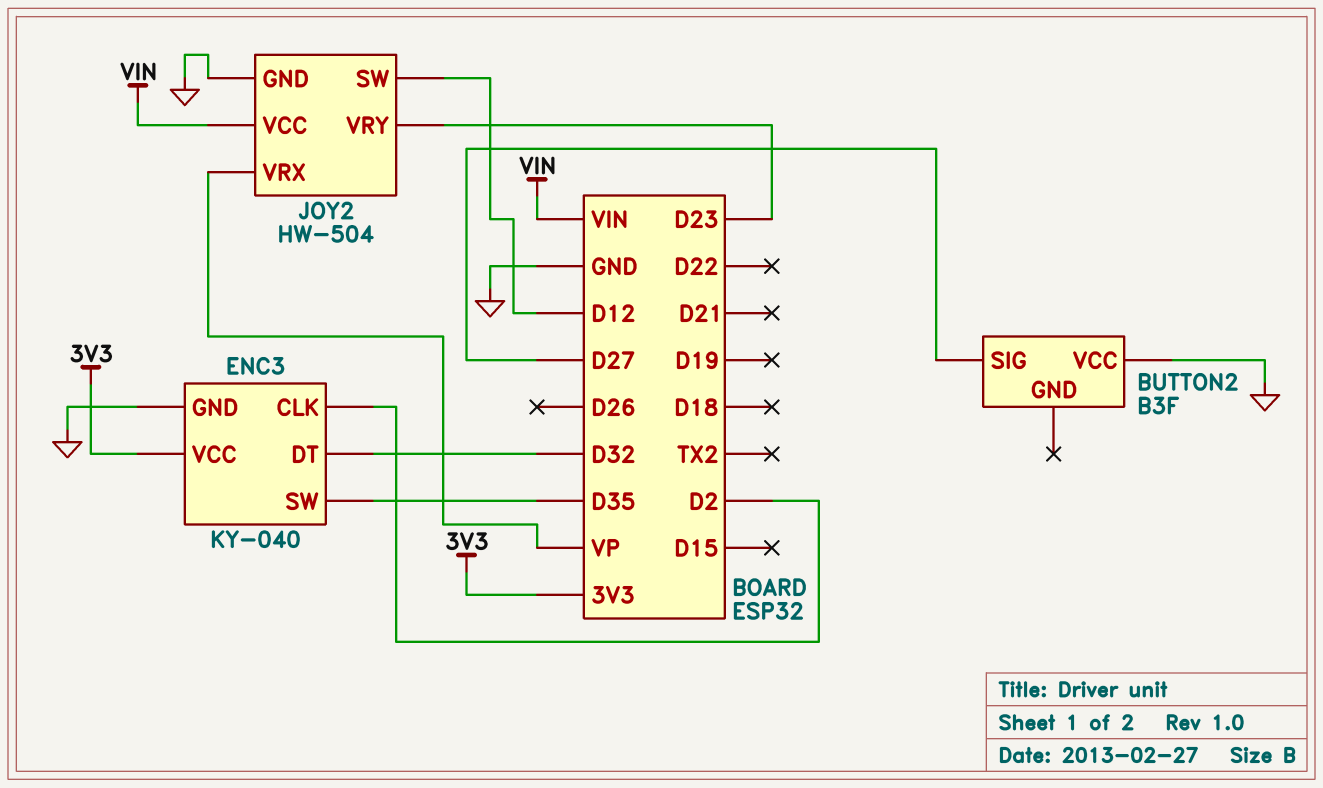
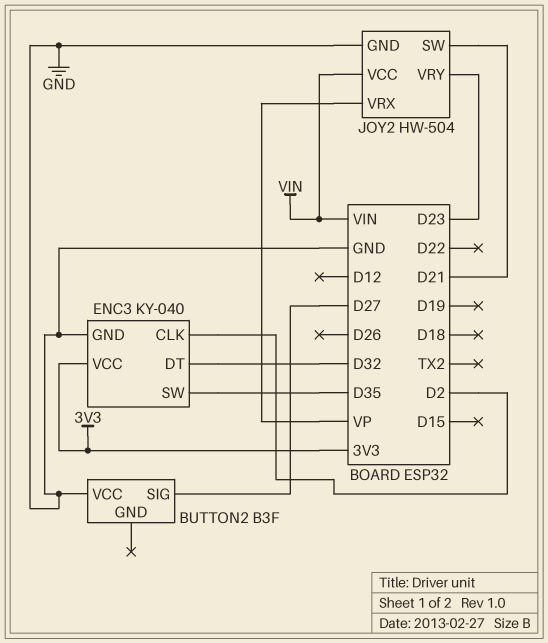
JOY2 pin SW: D12 -> D21

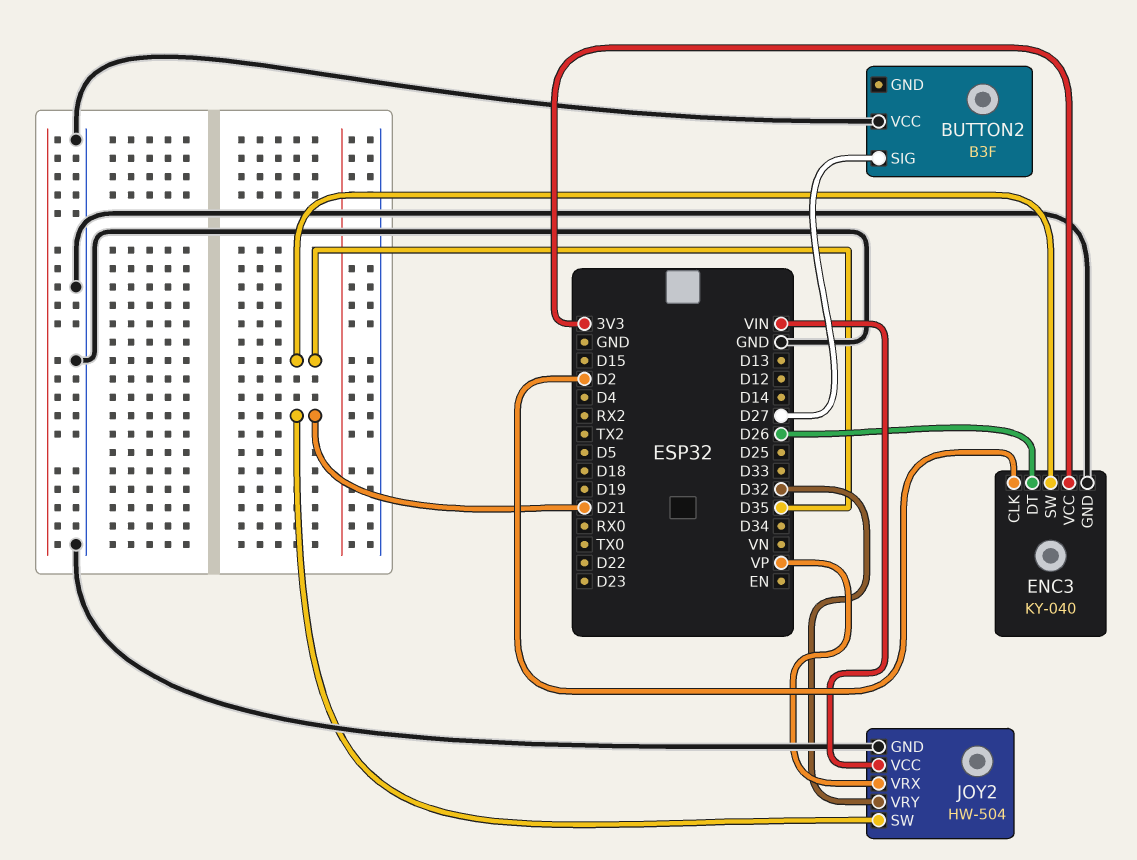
ENC3 pin DT: D32 -> D26
JOY2 pin VRY: D23 -> D32

